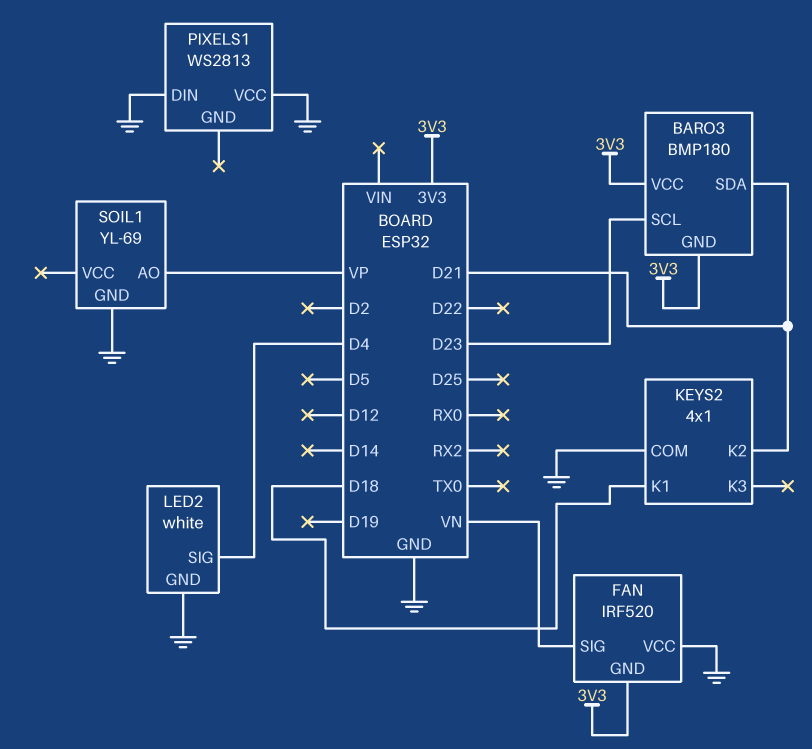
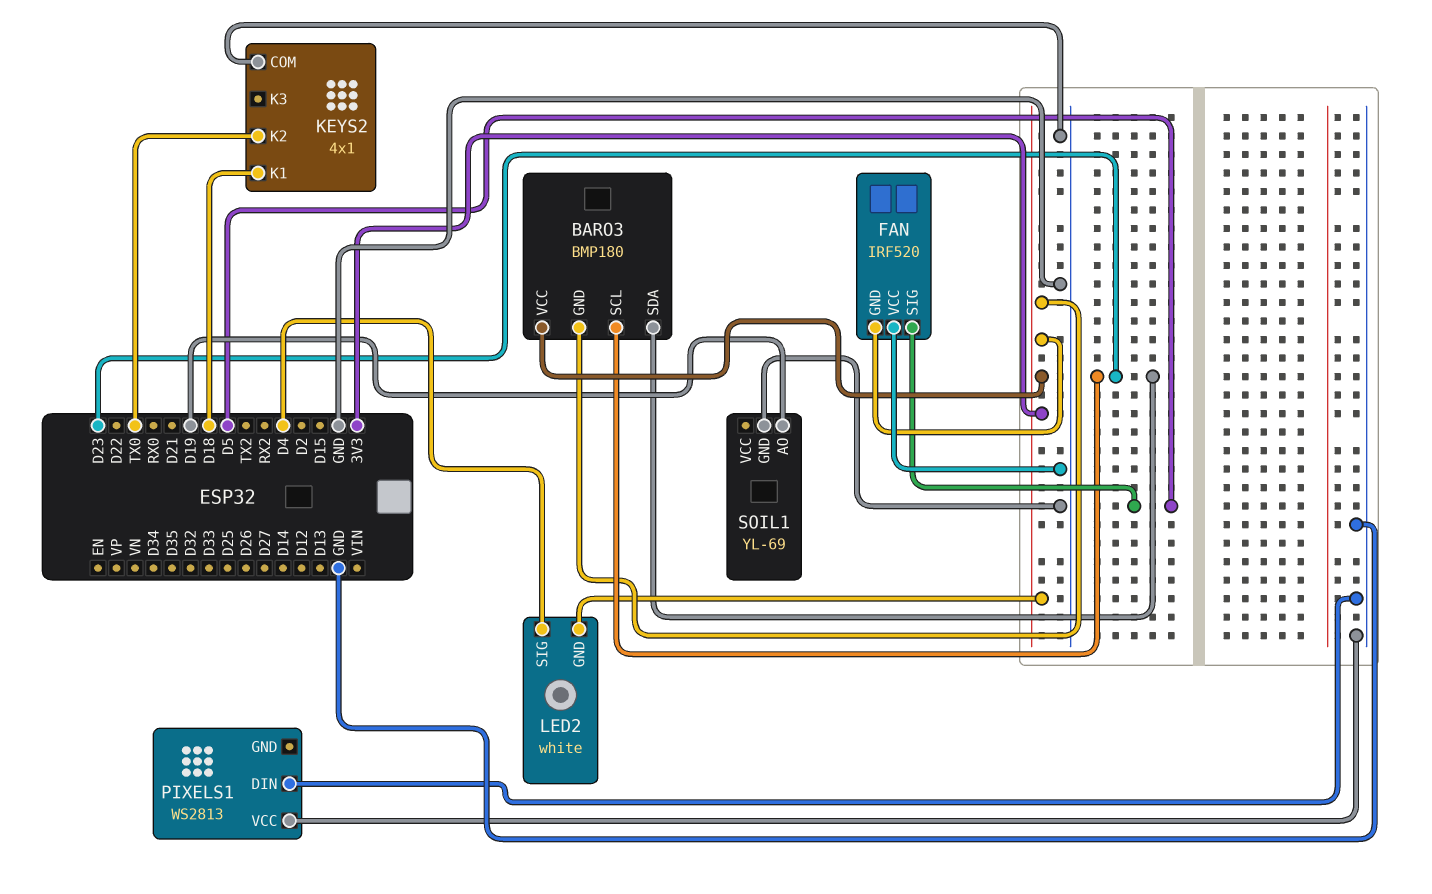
BARO3 pin SDA: D21 -> D23
FAN pin SIG: VN -> D5
KEYS2 pin K2: D21 -> TX0
LED2 pin GND: GND -> 3V3
SOIL1 pin AO: VP -> D19

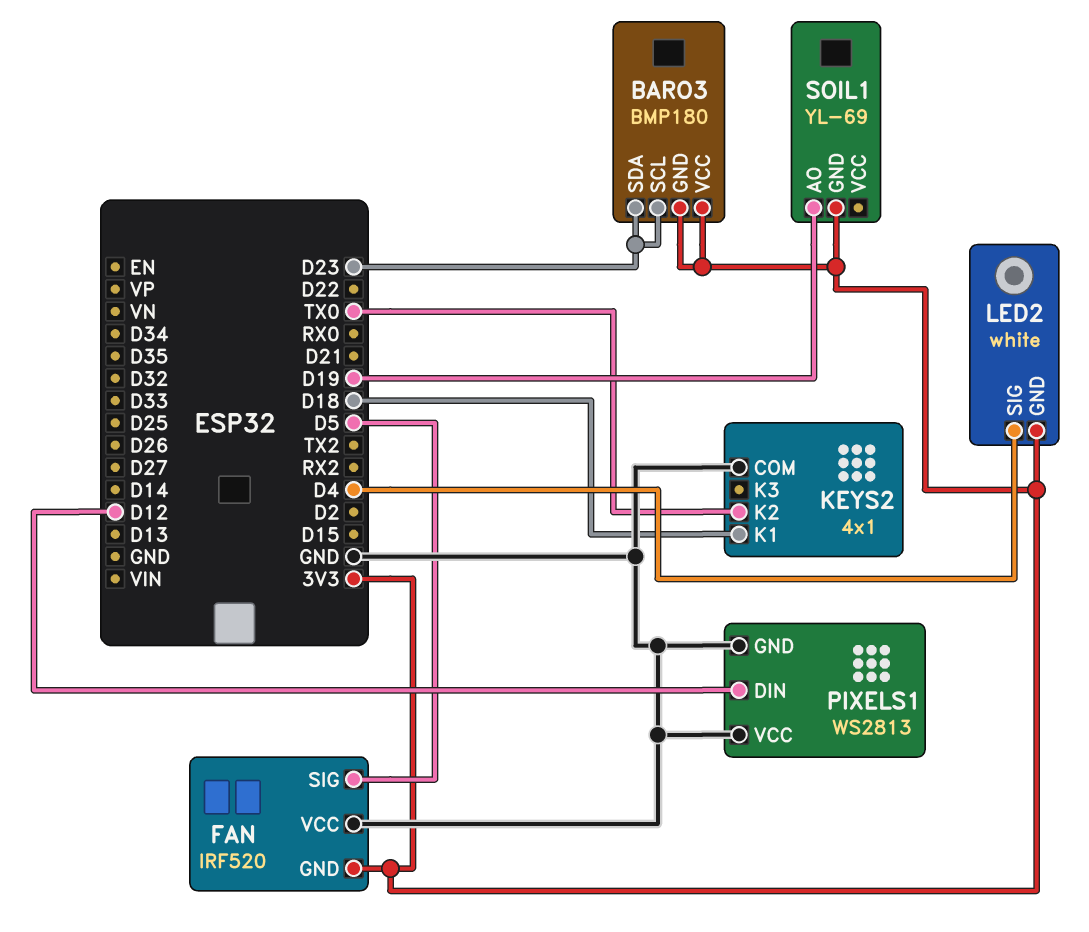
PIXELS1 pin DIN: GND -> D12
PIXELS1 pin GND: none -> GND
SOIL1 pin GND: GND -> 3V3

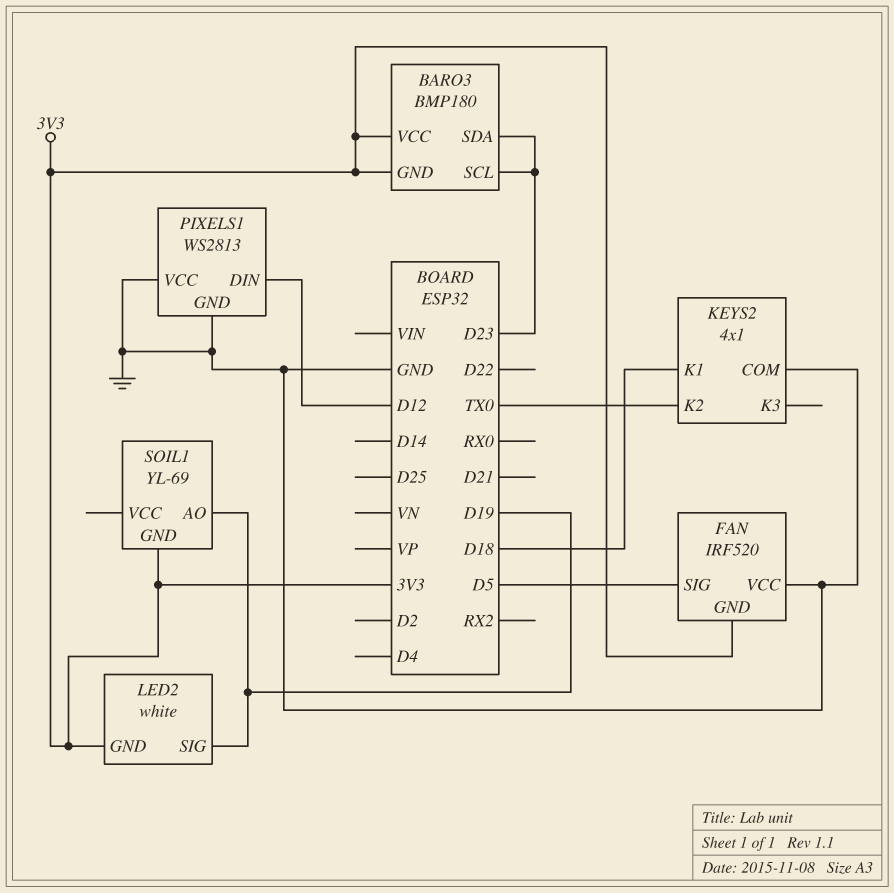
LED2 pin SIG: D4 -> D19

